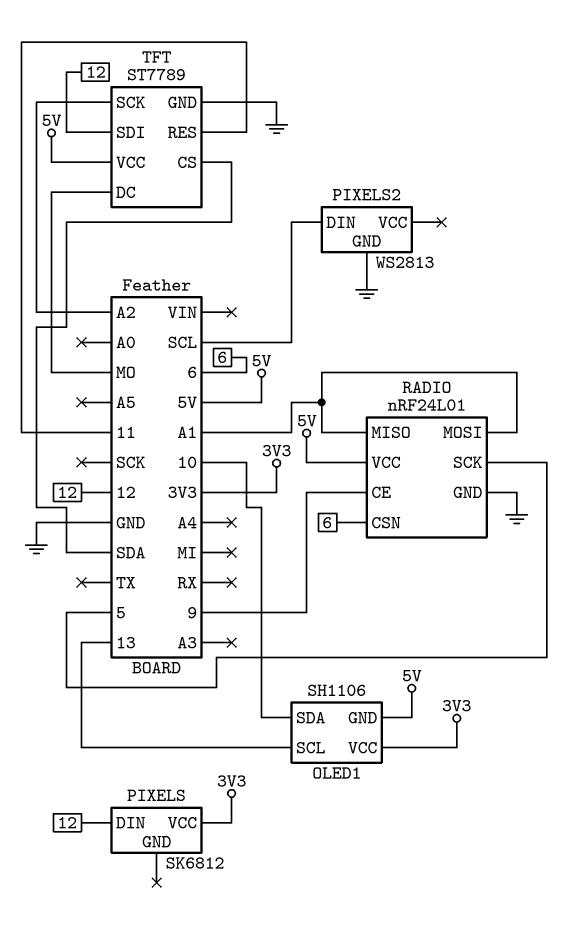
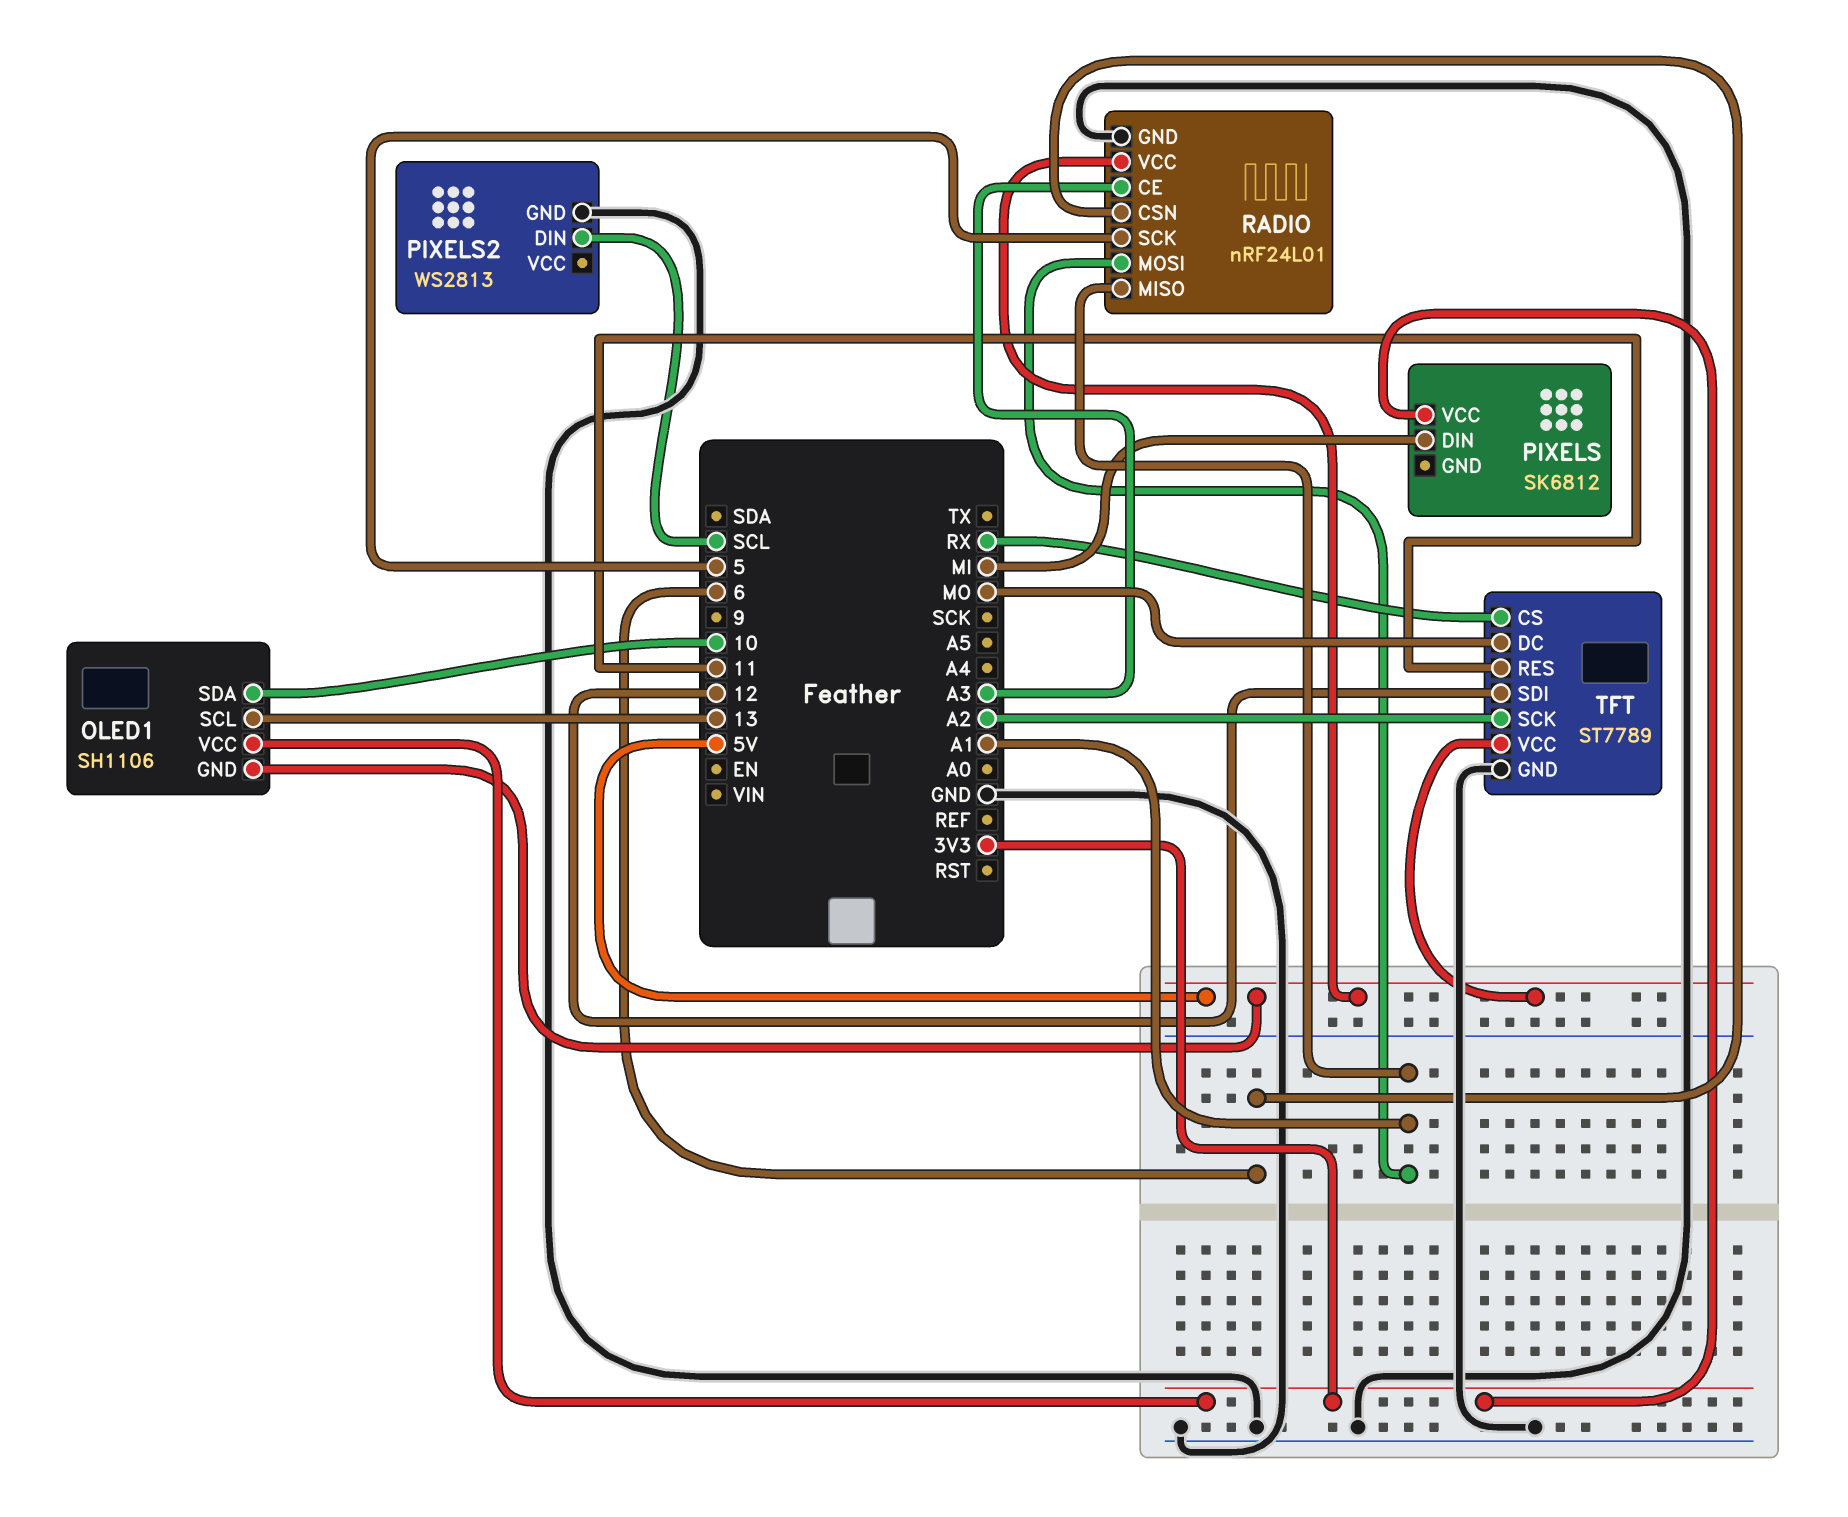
PIXELS pin DIN: 12 -> MI
RADIO pin CE: 9 -> A3
TFT pin CS: SDA -> RX

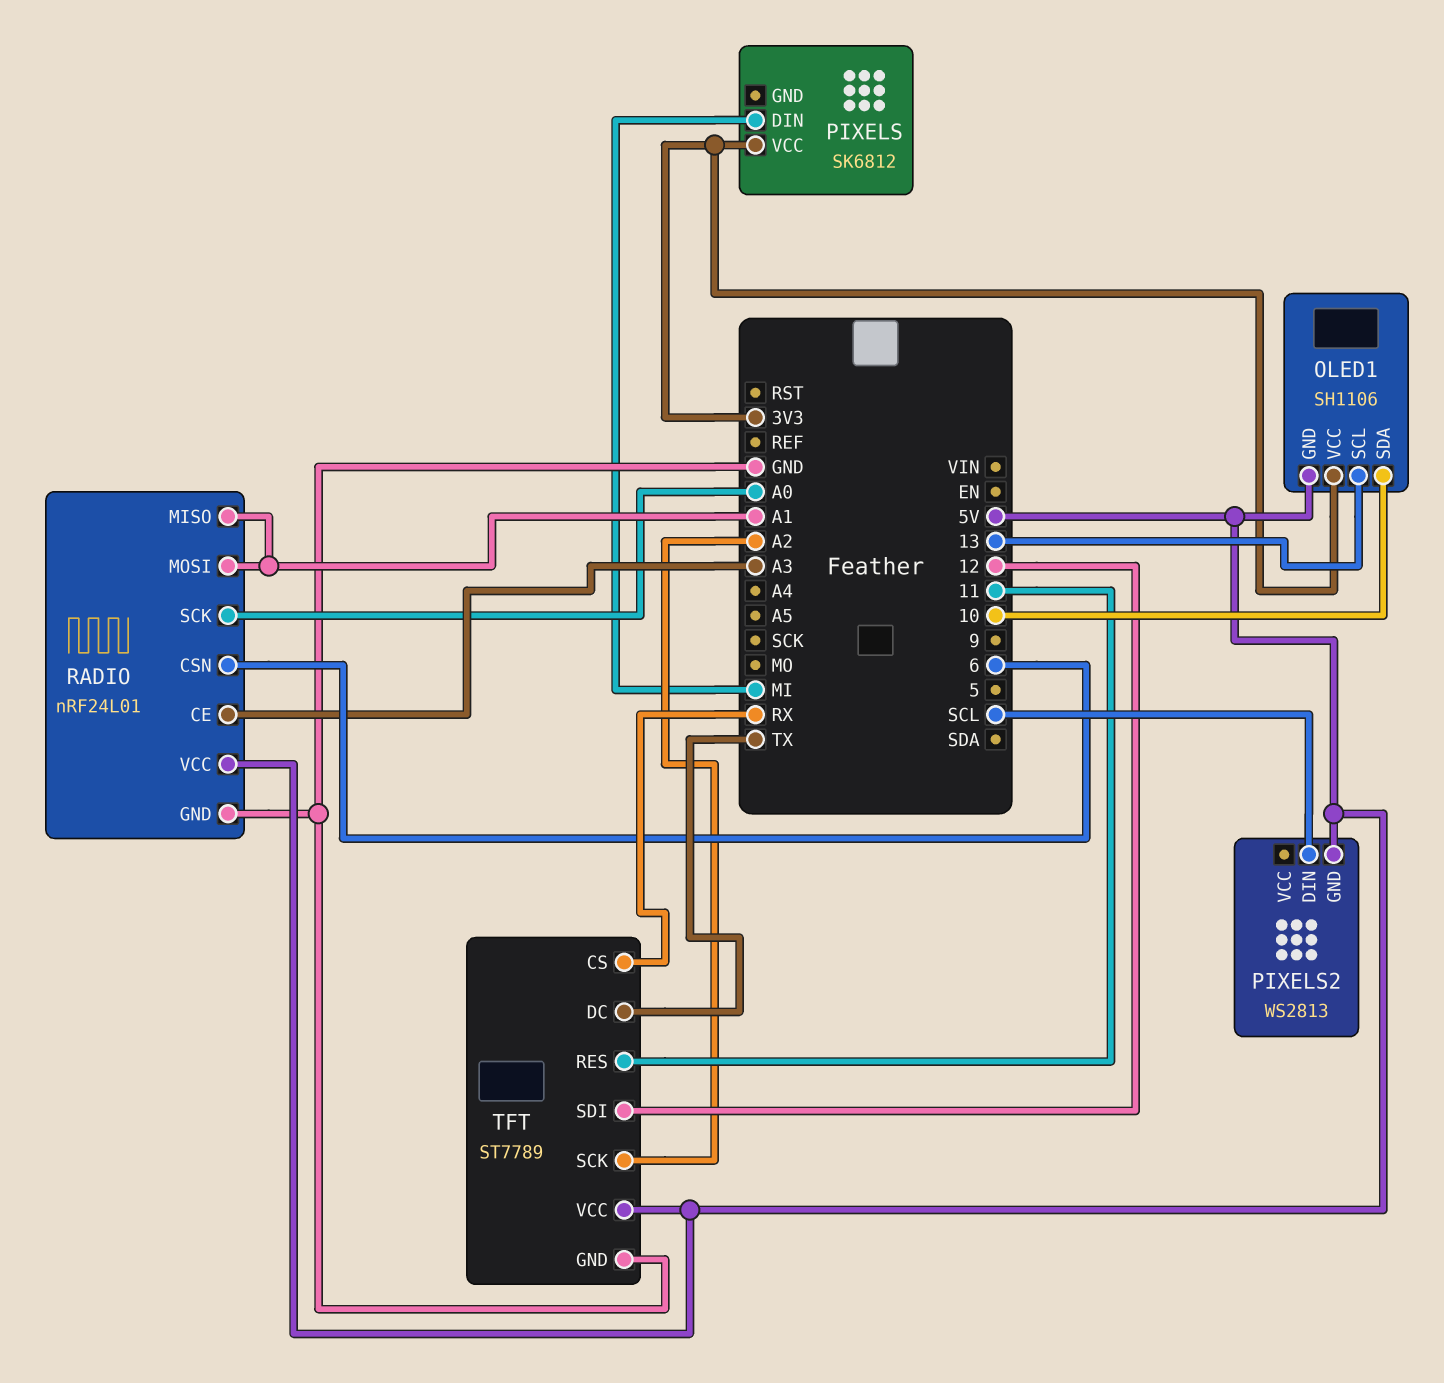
PIXELS2 pin GND: GND -> 5V
RADIO pin SCK: 5 -> A0
TFT pin DC: MO -> TX

